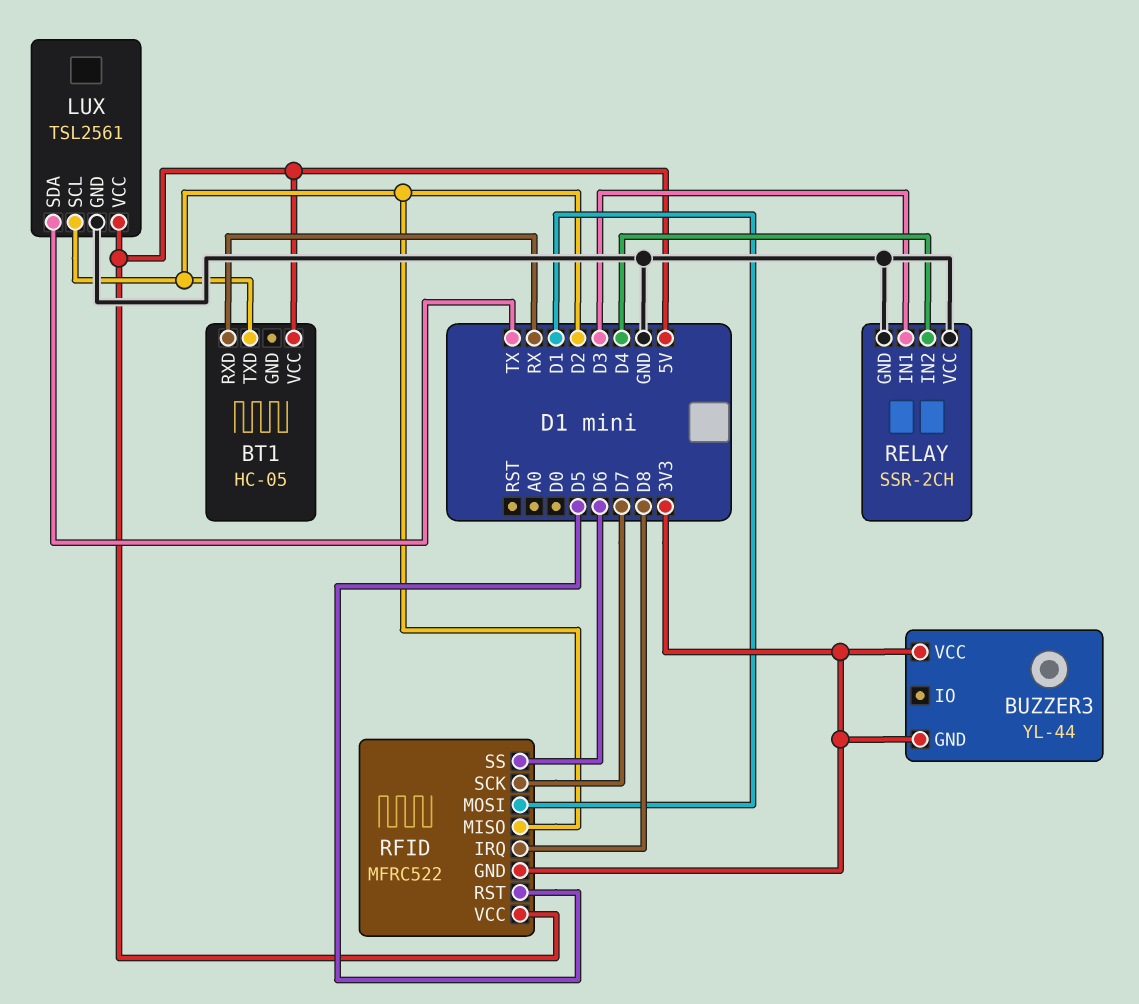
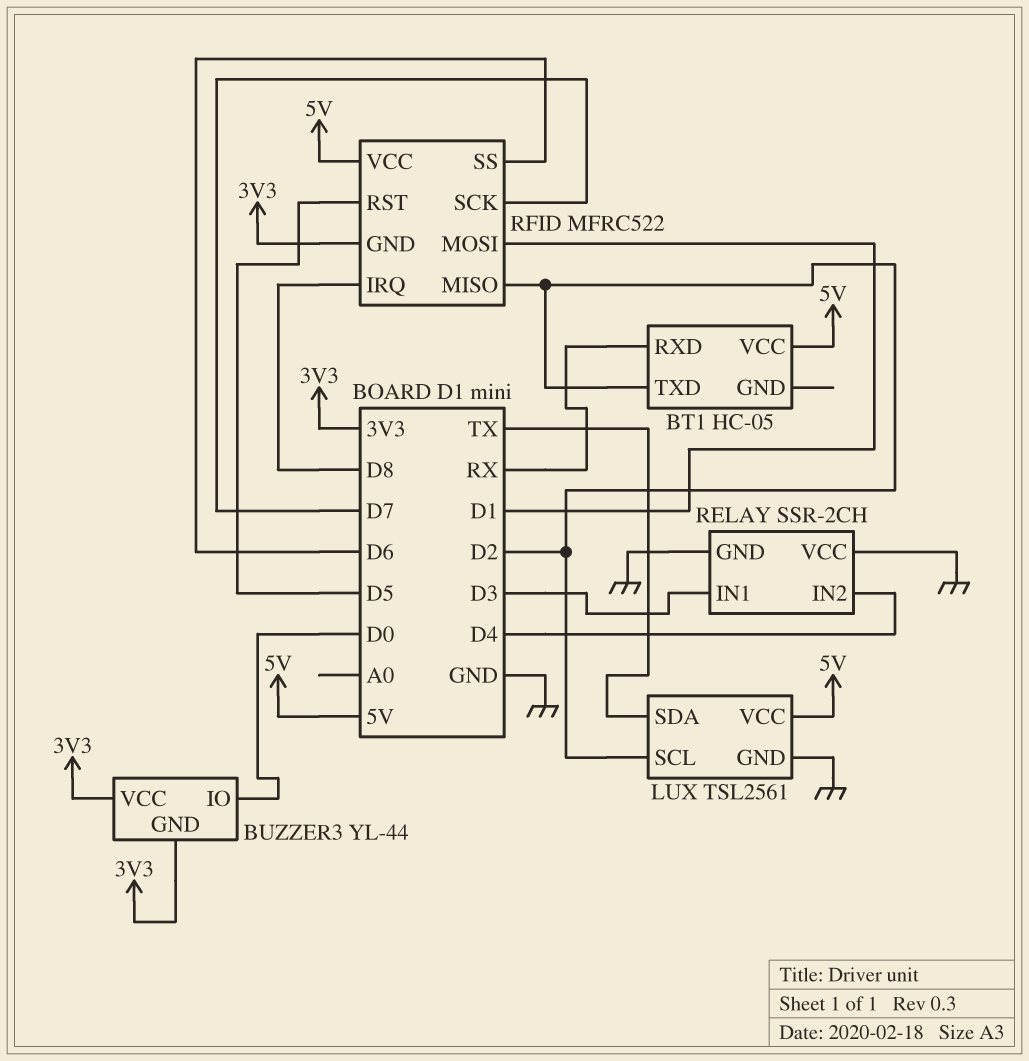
BUZZER3 pin IO: none -> D0

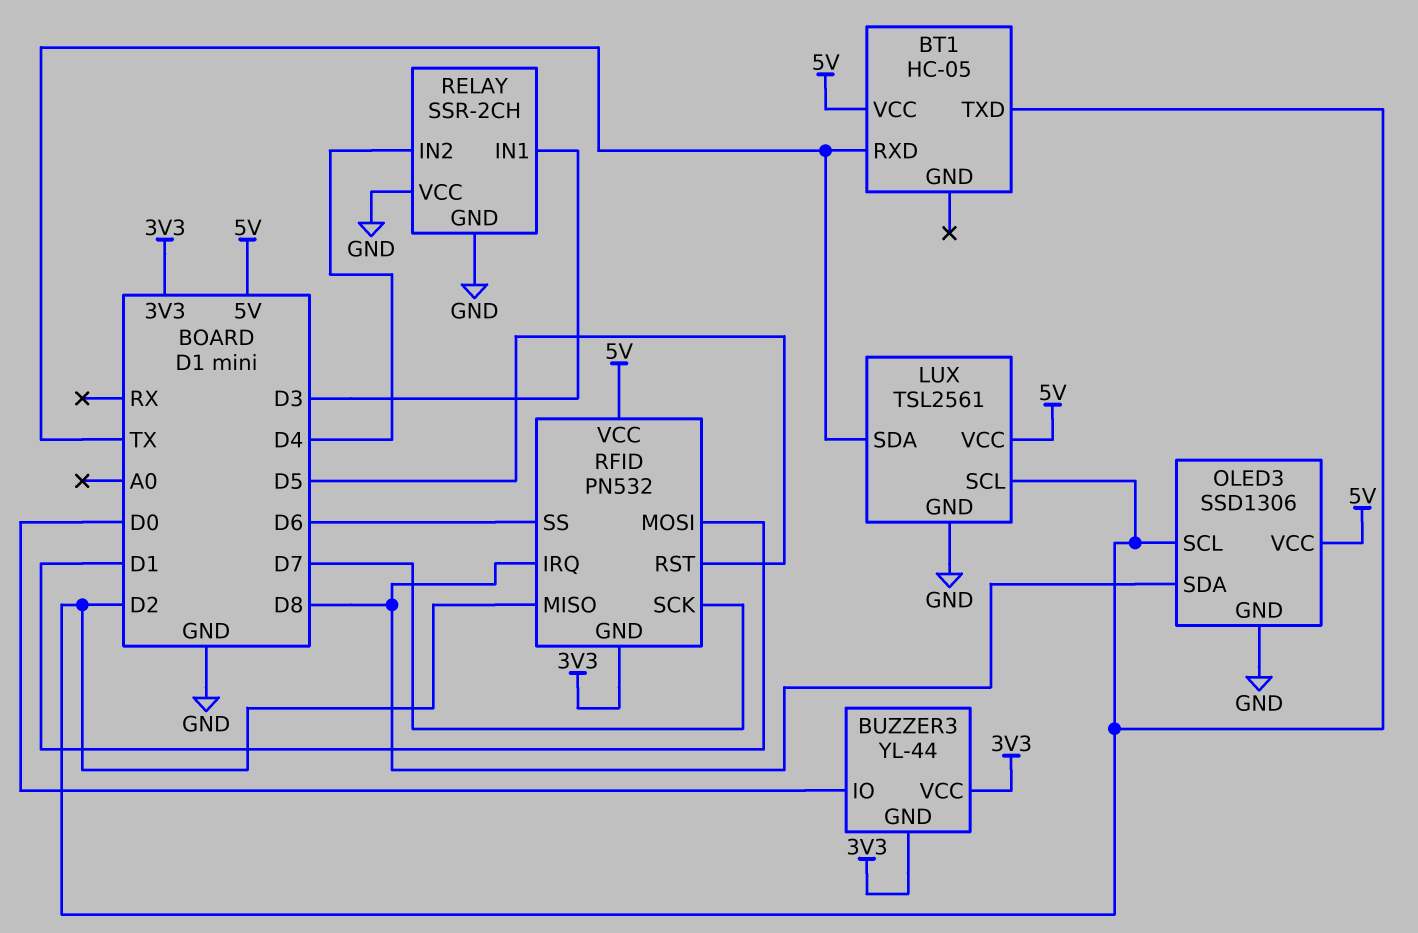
BT1 pin RXD: RX -> TX
OLED3: none -> SSD1306
OLED3 pin GND: none -> GND
OLED3 pin SCL: none -> D2
OLED3 pin SDA: none -> D8
OLED3 pin VCC: none -> 5V
RFID: MFRC522 -> PN532

